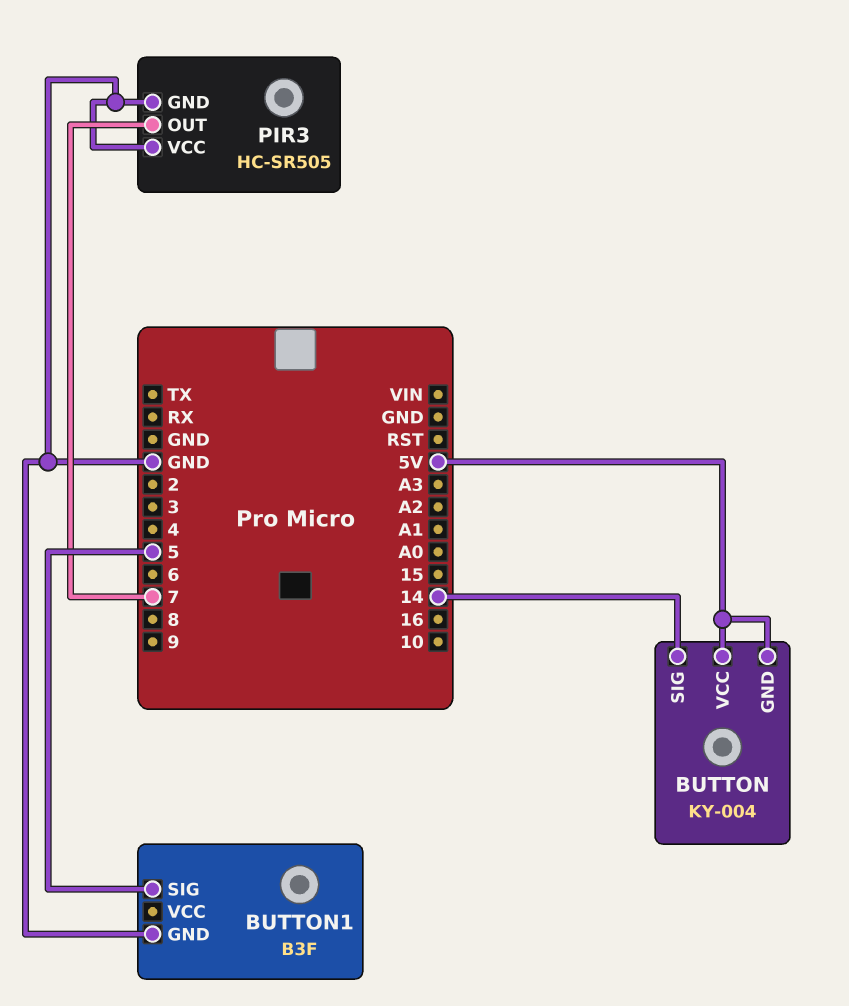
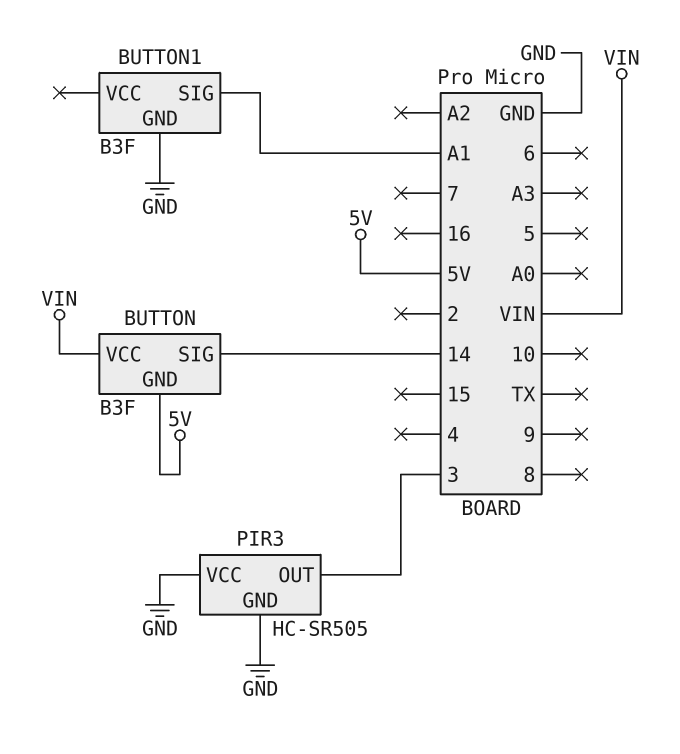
BUTTON: KY-004 -> B3F
BUTTON pin VCC: 5V -> VIN
BUTTON1 pin SIG: 5 -> A1
PIR3 pin OUT: 7 -> 3

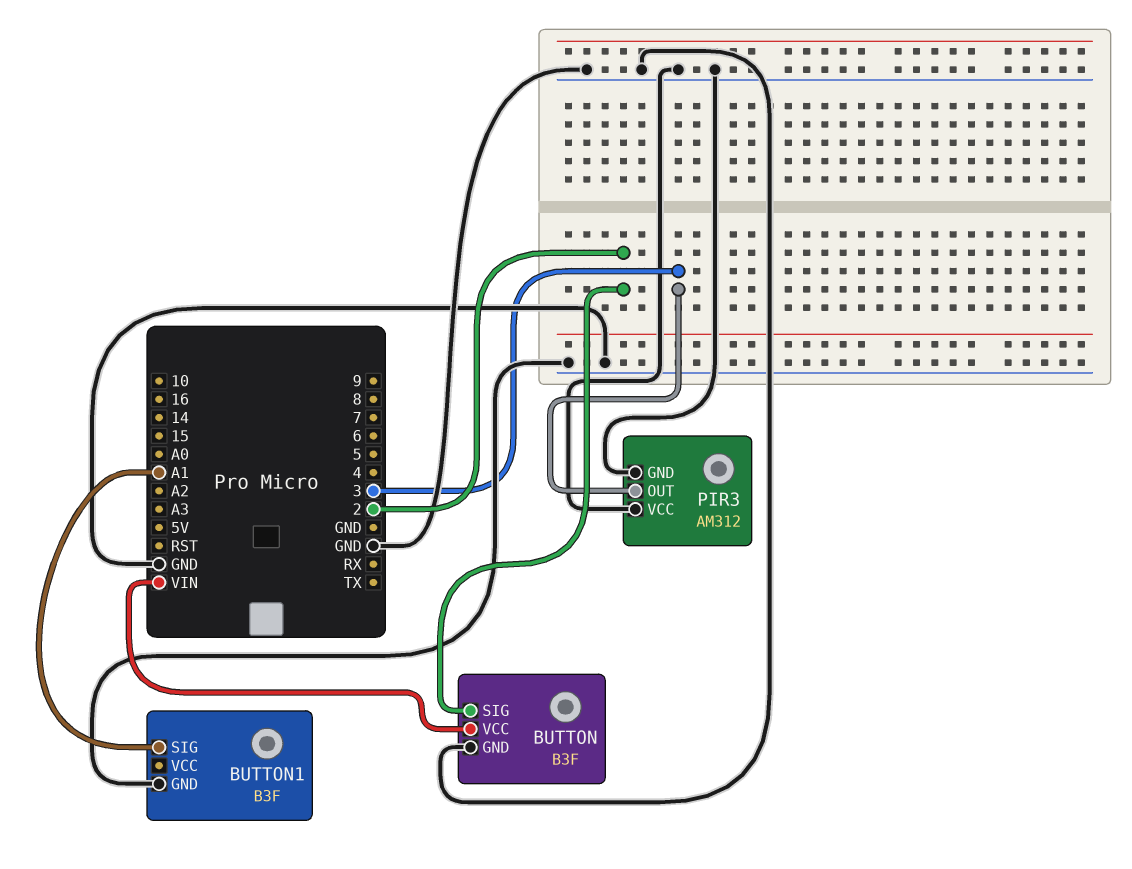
BUTTON pin GND: 5V -> GND
BUTTON pin SIG: 14 -> 2
PIR3: HC-SR505 -> AM312

